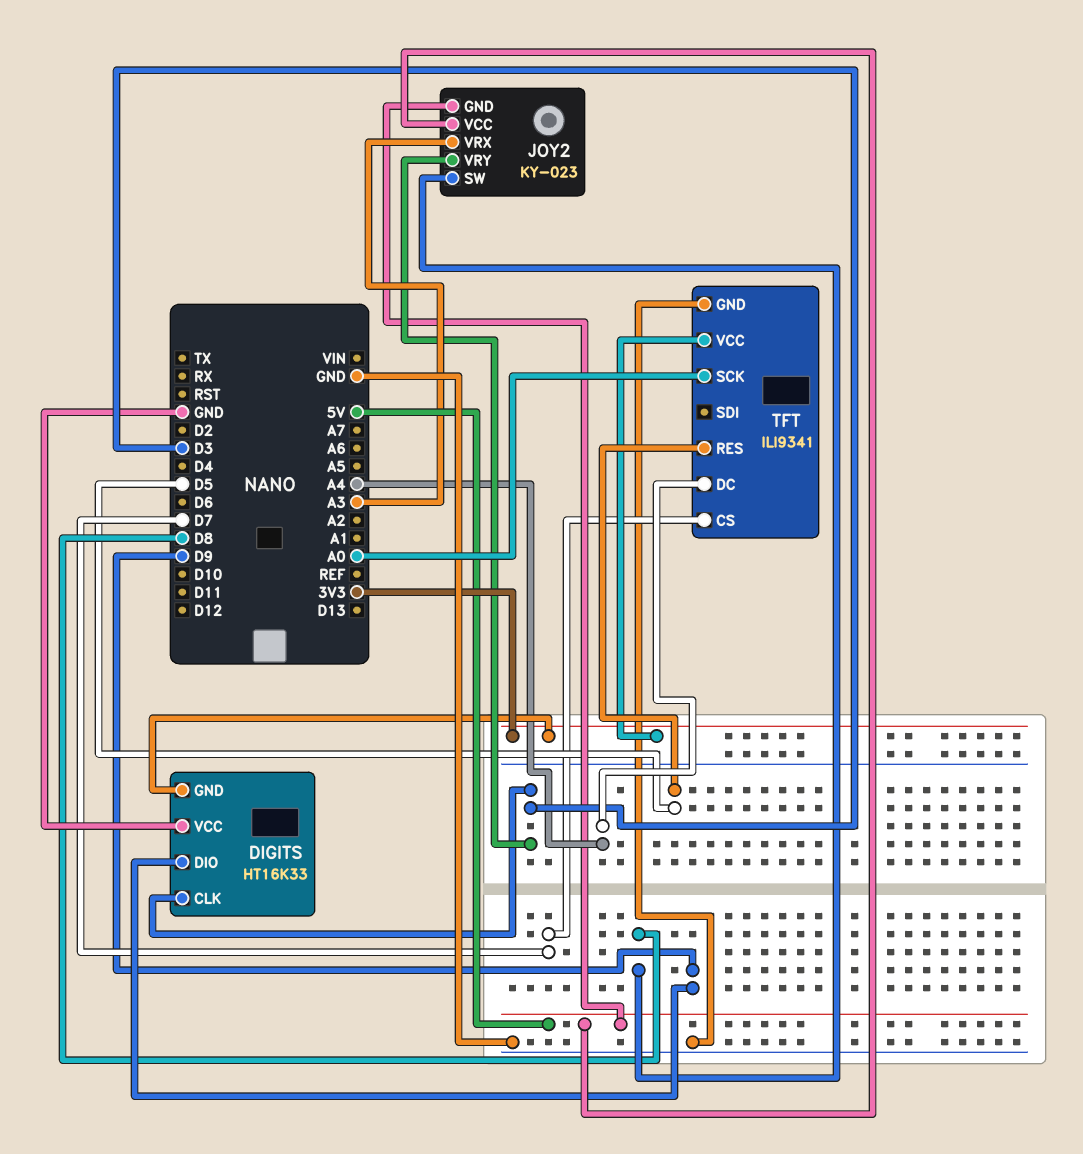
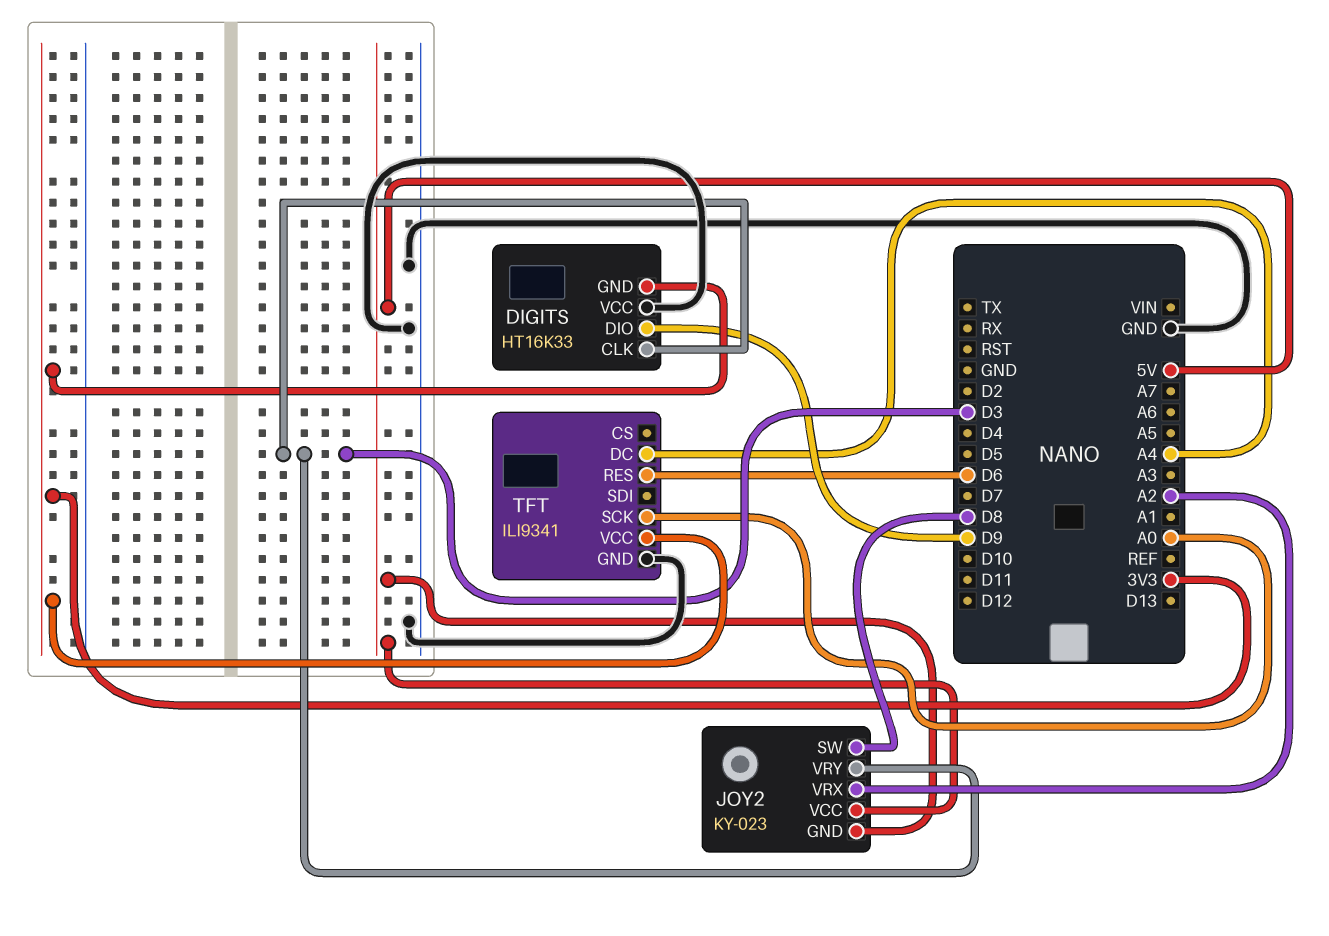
JOY2 pin VRX: A3 -> A2
TFT pin CS: D7 -> none
TFT pin RES: D5 -> D6

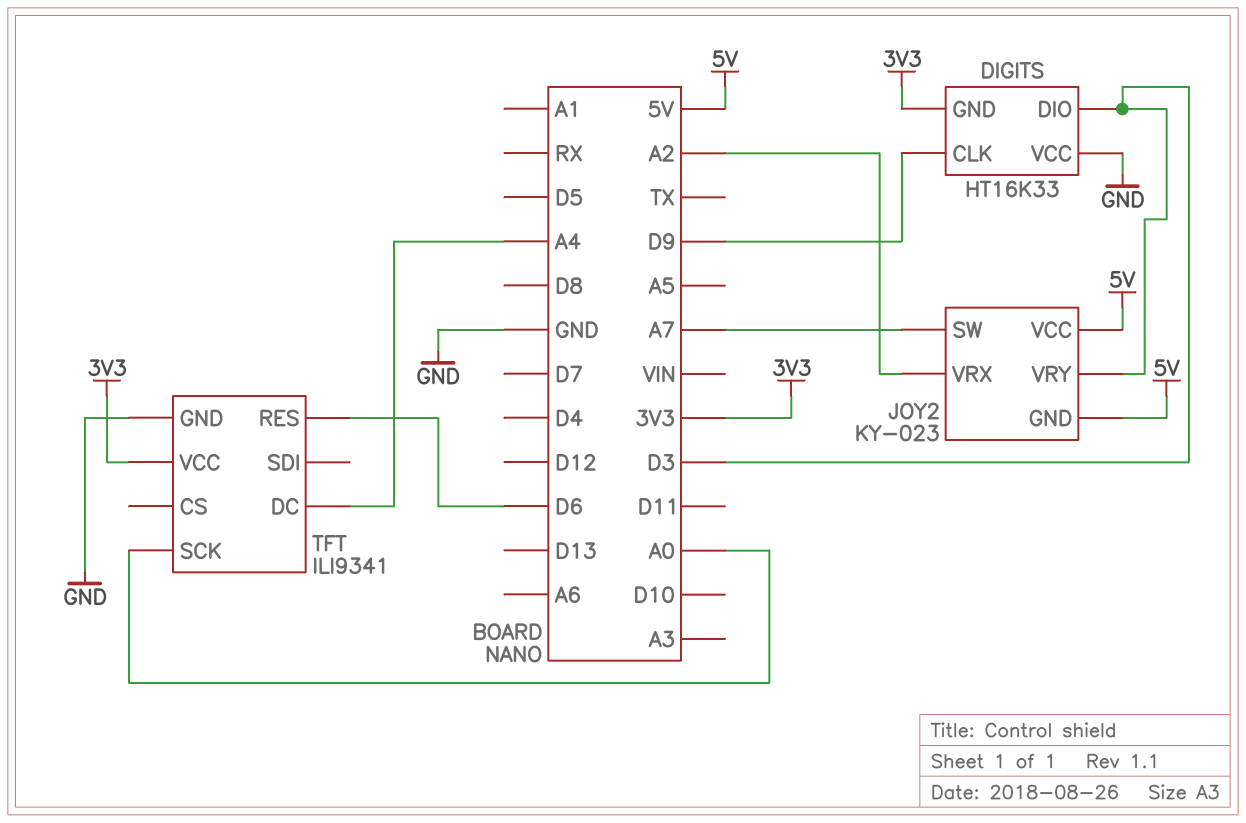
DIGITS pin CLK: D3 -> D9
DIGITS pin DIO: D9 -> D3
JOY2 pin SW: D8 -> A7

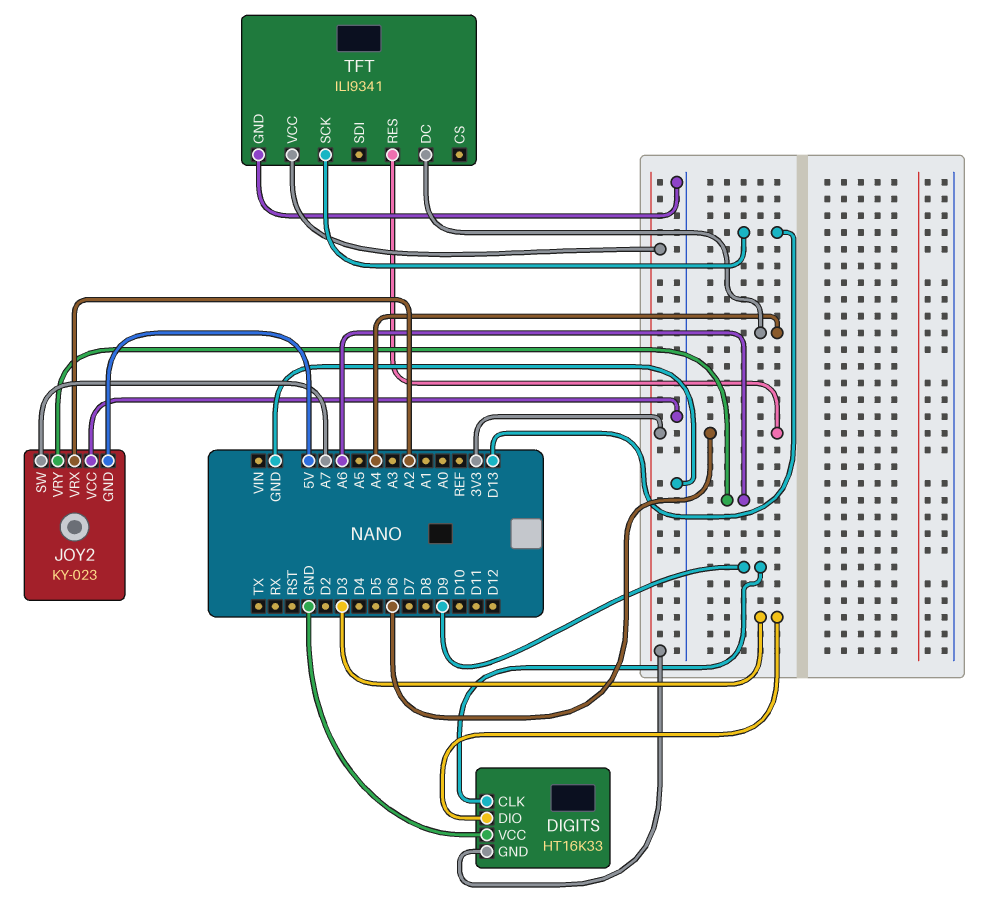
JOY2 pin VCC: 5V -> GND
JOY2 pin VRY: D3 -> A6
TFT pin SCK: A0 -> D13

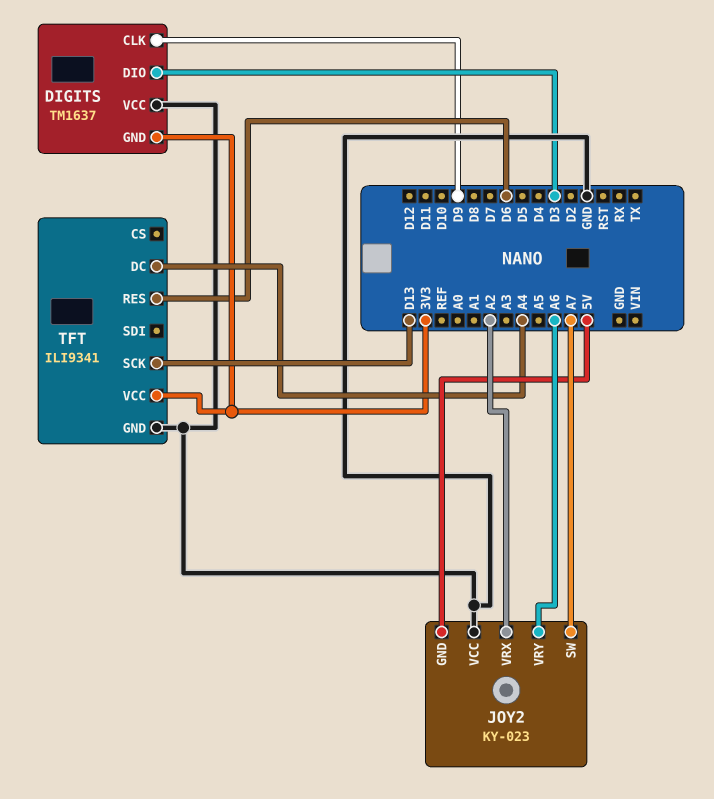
DIGITS: HT16K33 -> TM1637

